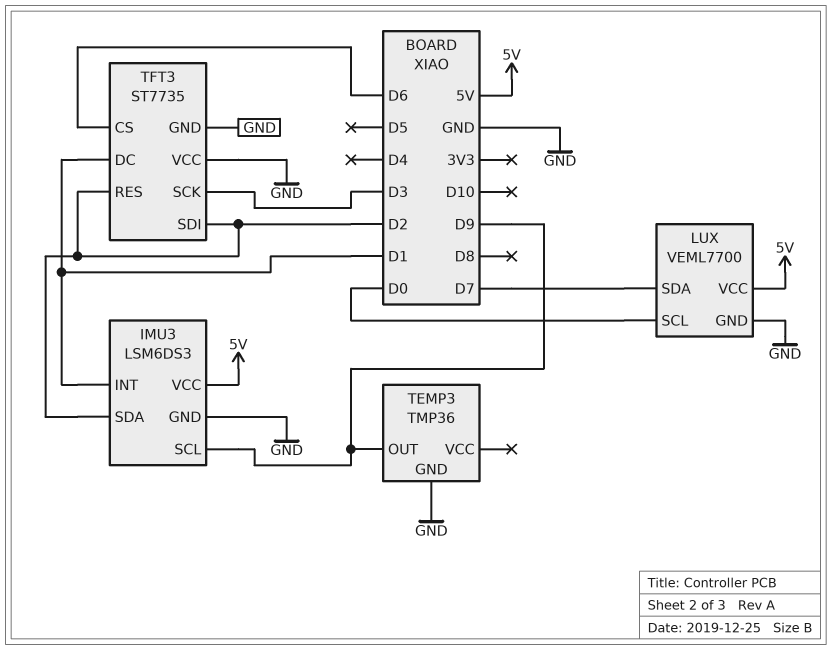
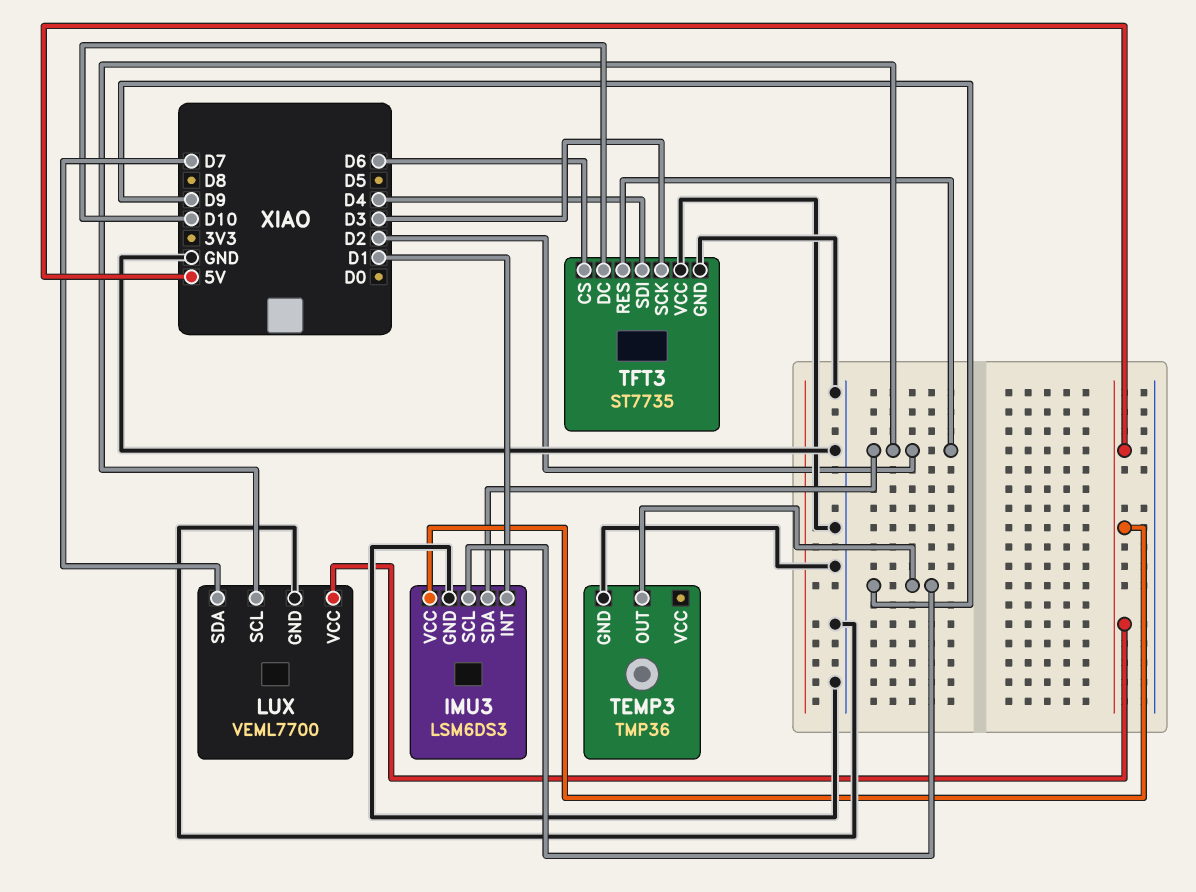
LUX pin SCL: D0 -> D2
TFT3 pin DC: D1 -> D10
TFT3 pin SDI: D2 -> D4

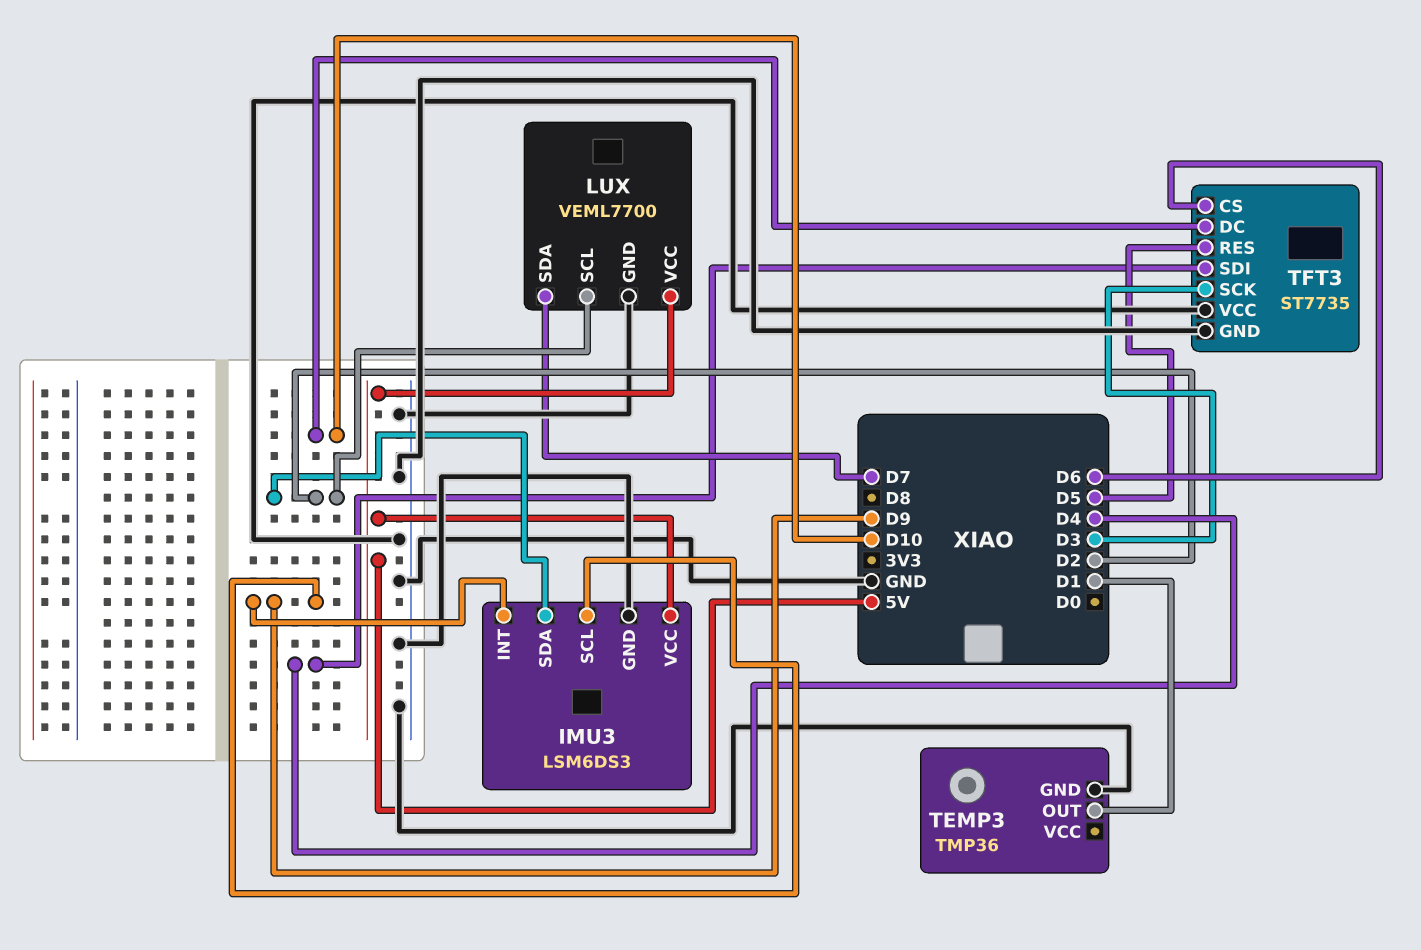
IMU3 pin INT: D1 -> D9
TEMP3 pin OUT: D9 -> D1
TFT3 pin RES: D2 -> D5

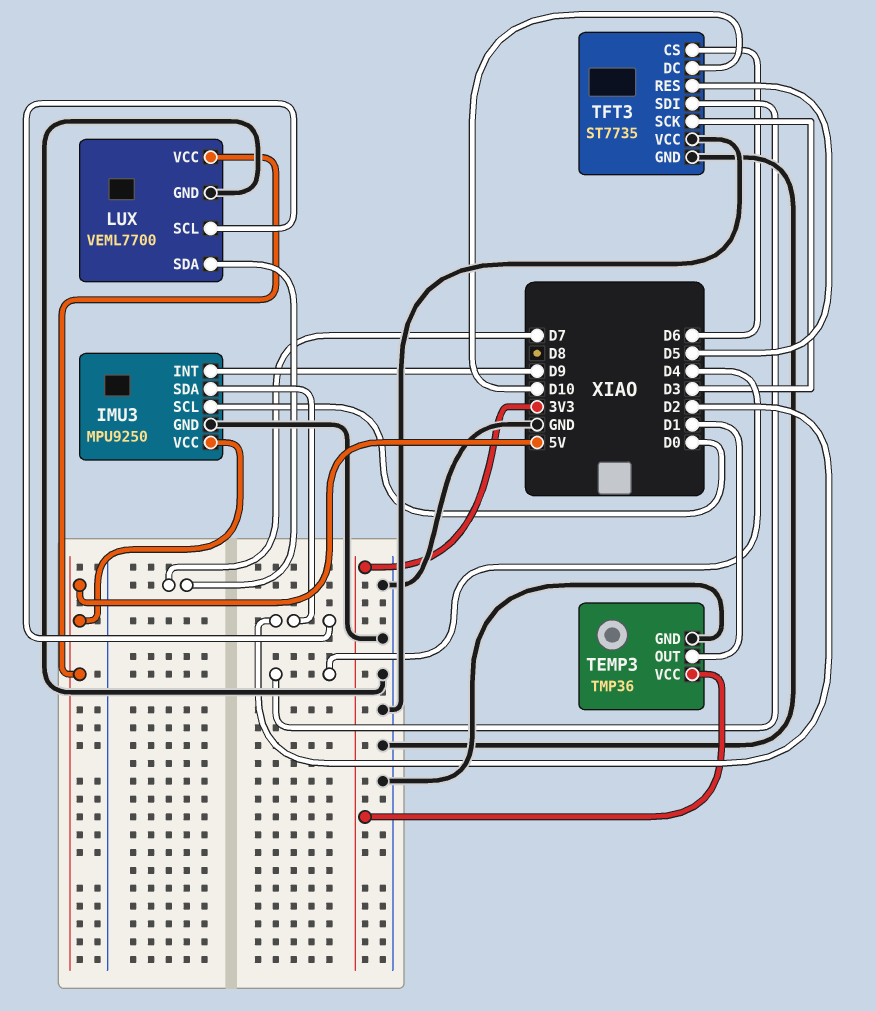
IMU3: LSM6DS3 -> MPU9250
IMU3 pin SCL: D9 -> D0
TEMP3 pin VCC: none -> 3V3

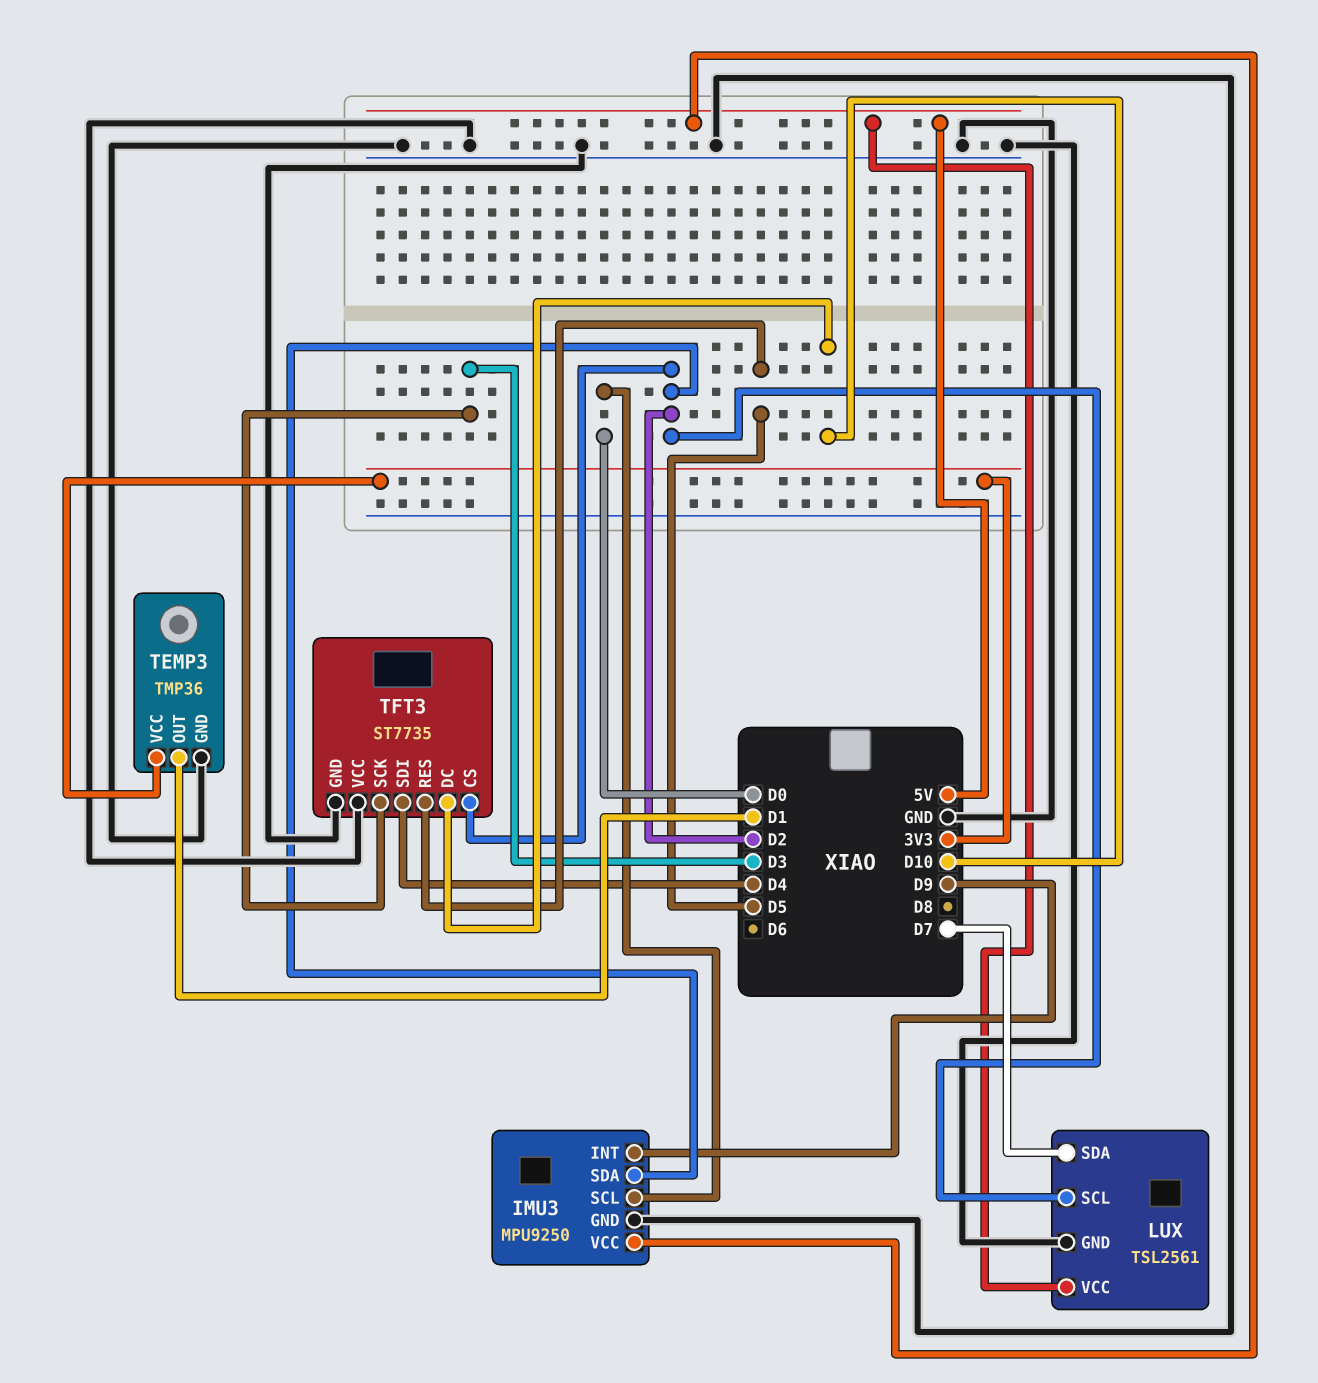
LUX: VEML7700 -> TSL2561
TFT3 pin CS: D6 -> D2

